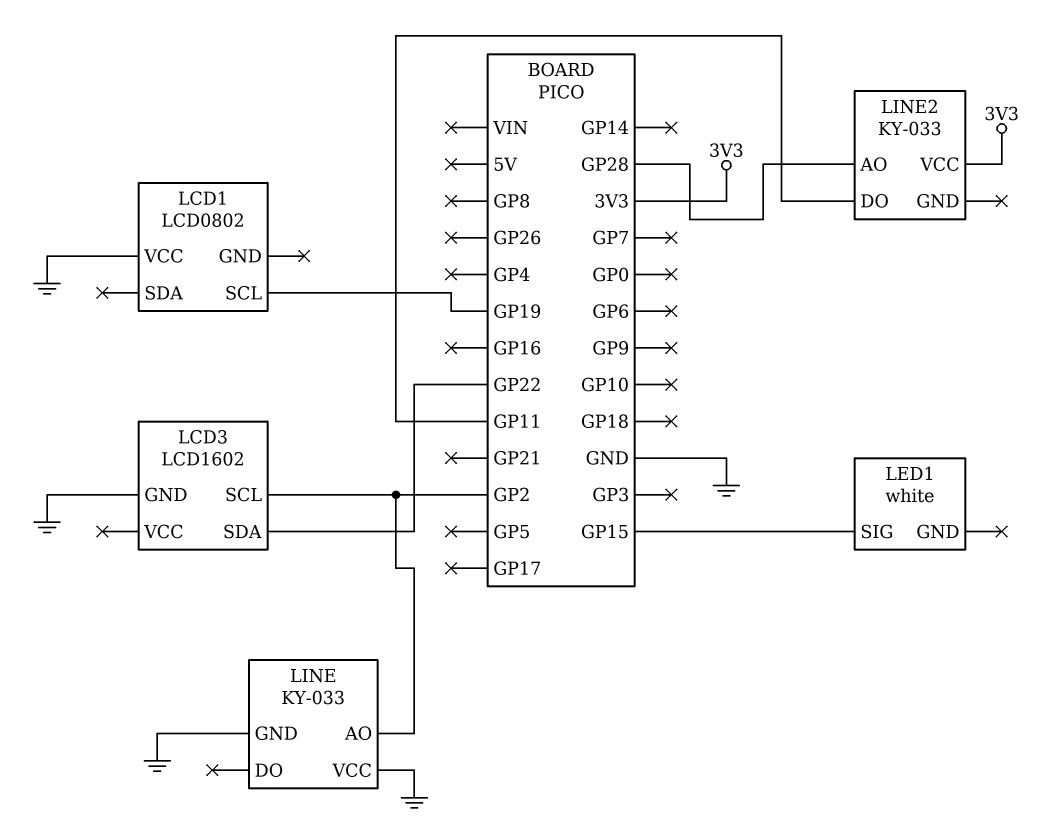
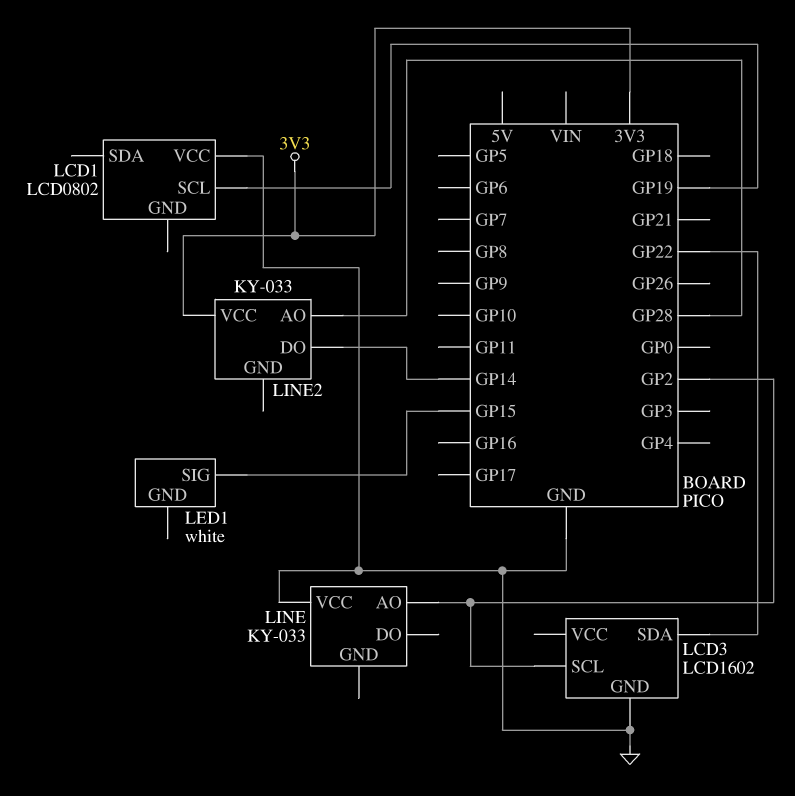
LINE pin GND: GND -> none
LINE2 pin DO: GP11 -> GP14

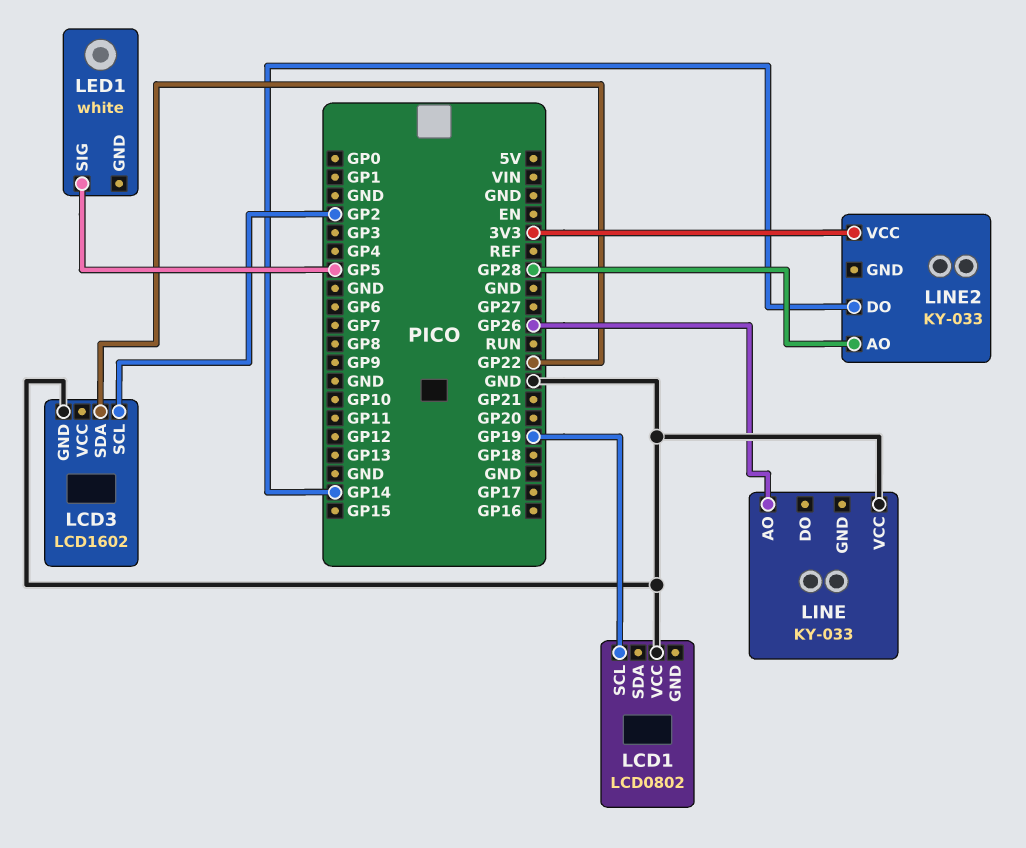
LED1 pin SIG: GP15 -> GP5
LINE pin AO: GP2 -> GP26

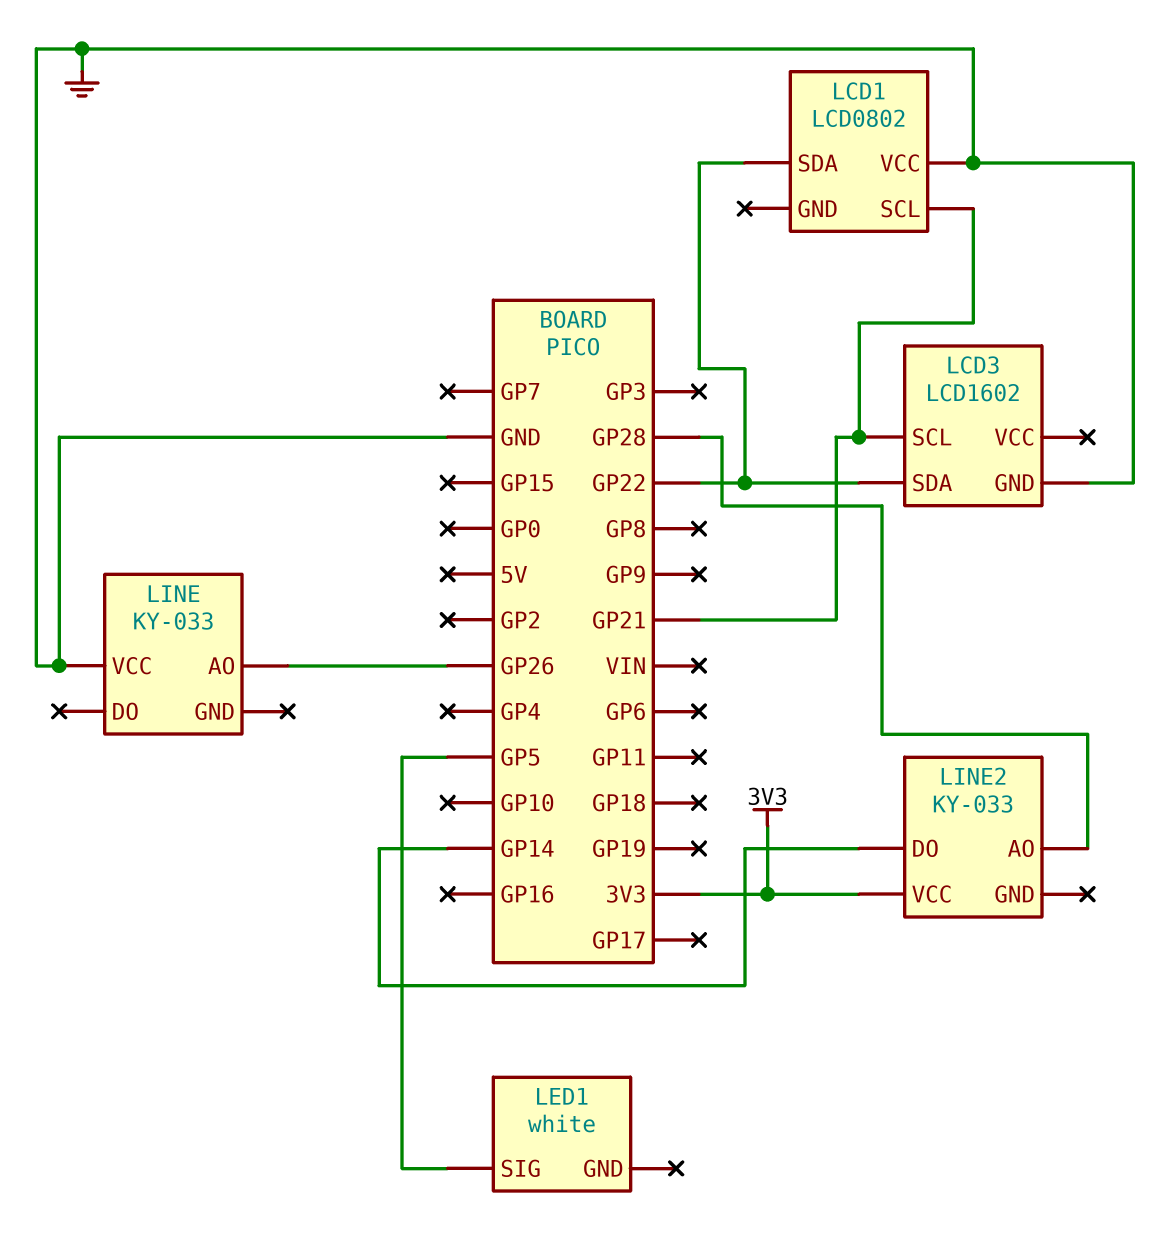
LCD1 pin SCL: GP19 -> GP21
LCD1 pin SDA: none -> GP22
LCD3 pin SCL: GP2 -> GP21

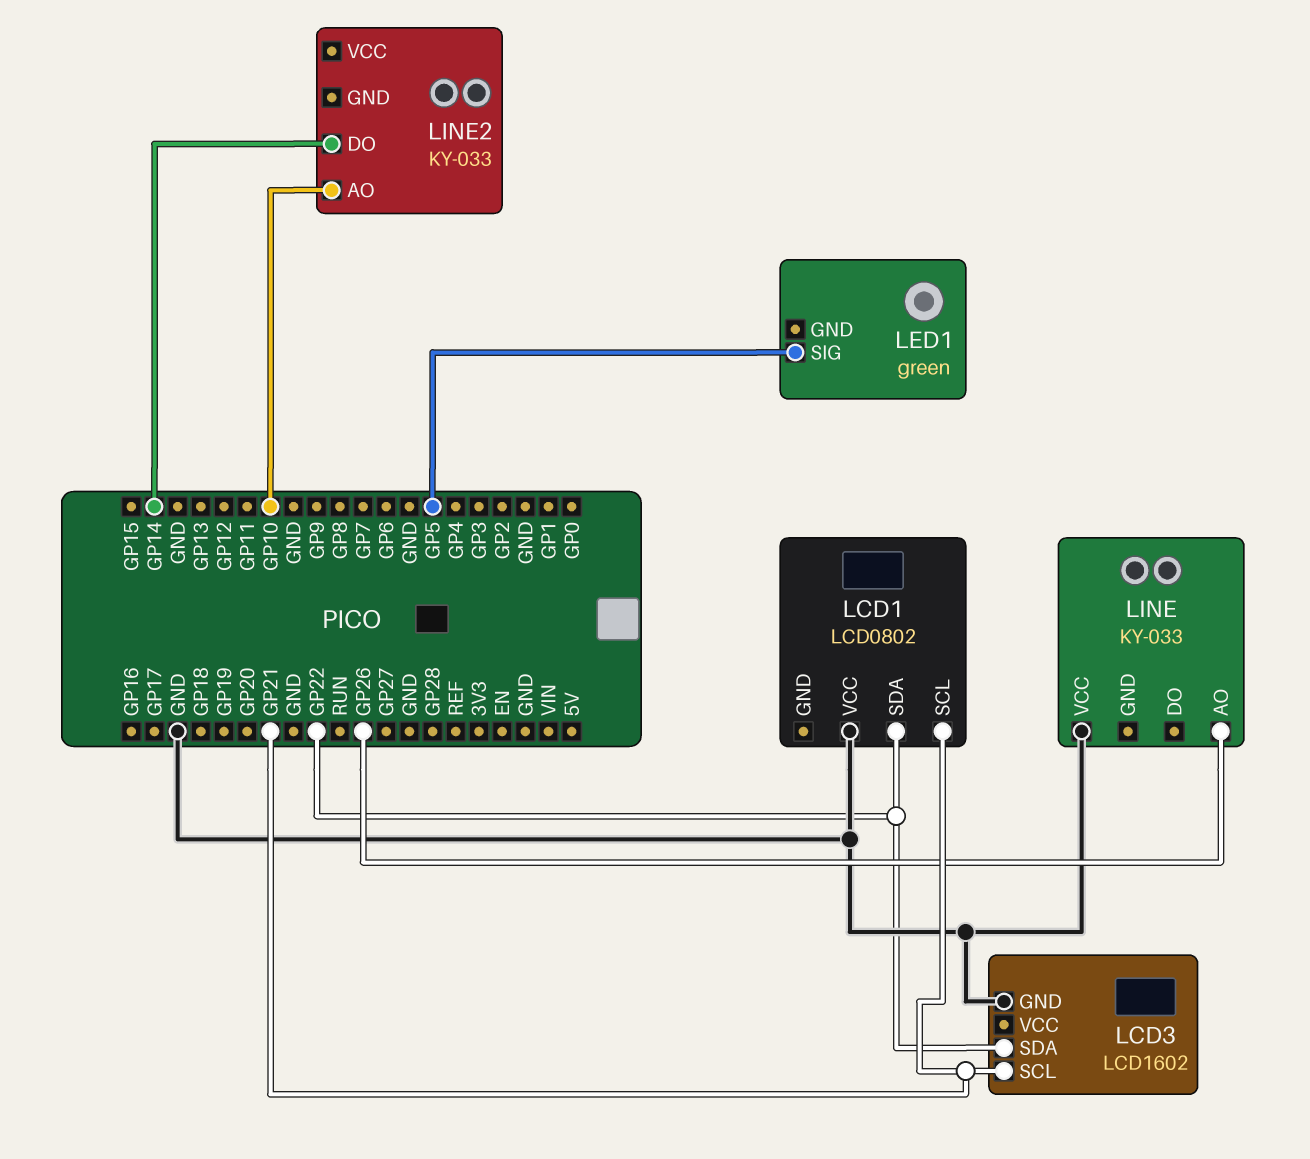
LED1: white -> green
LINE2 pin AO: GP28 -> GP10
LINE2 pin VCC: 3V3 -> none

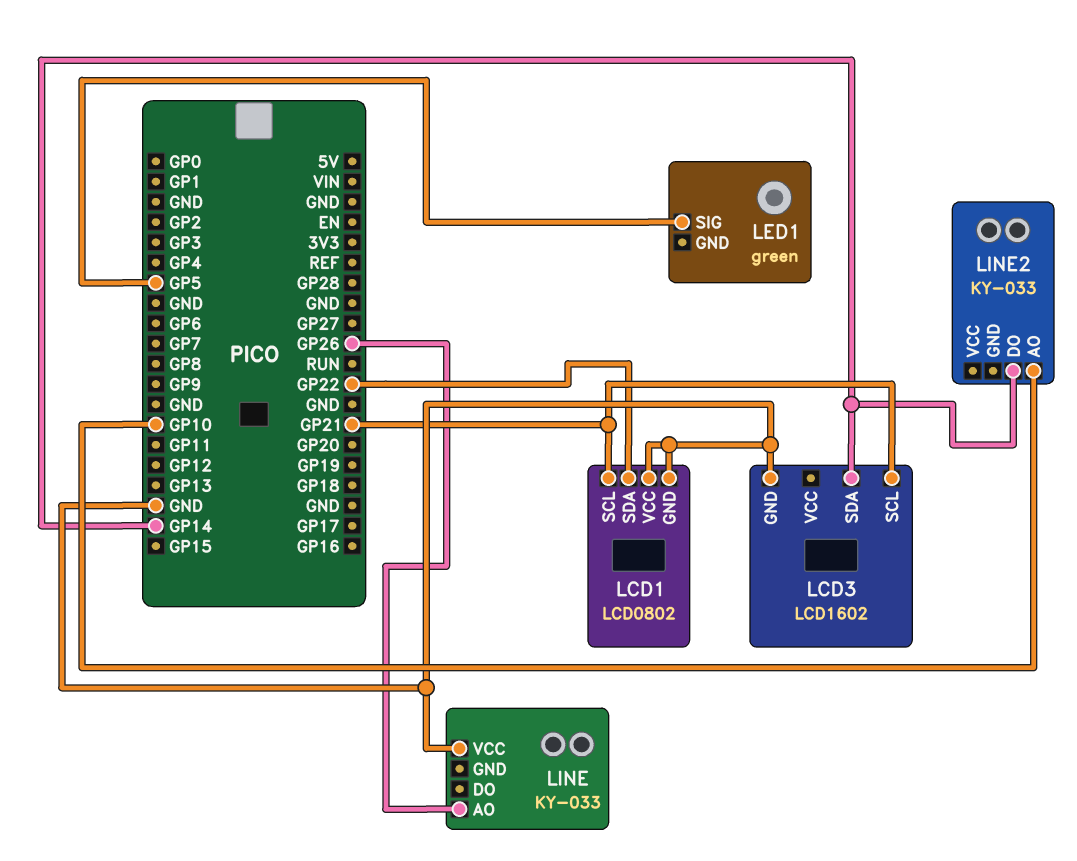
LCD1 pin GND: none -> GND
LCD3 pin SDA: GP22 -> GP14

